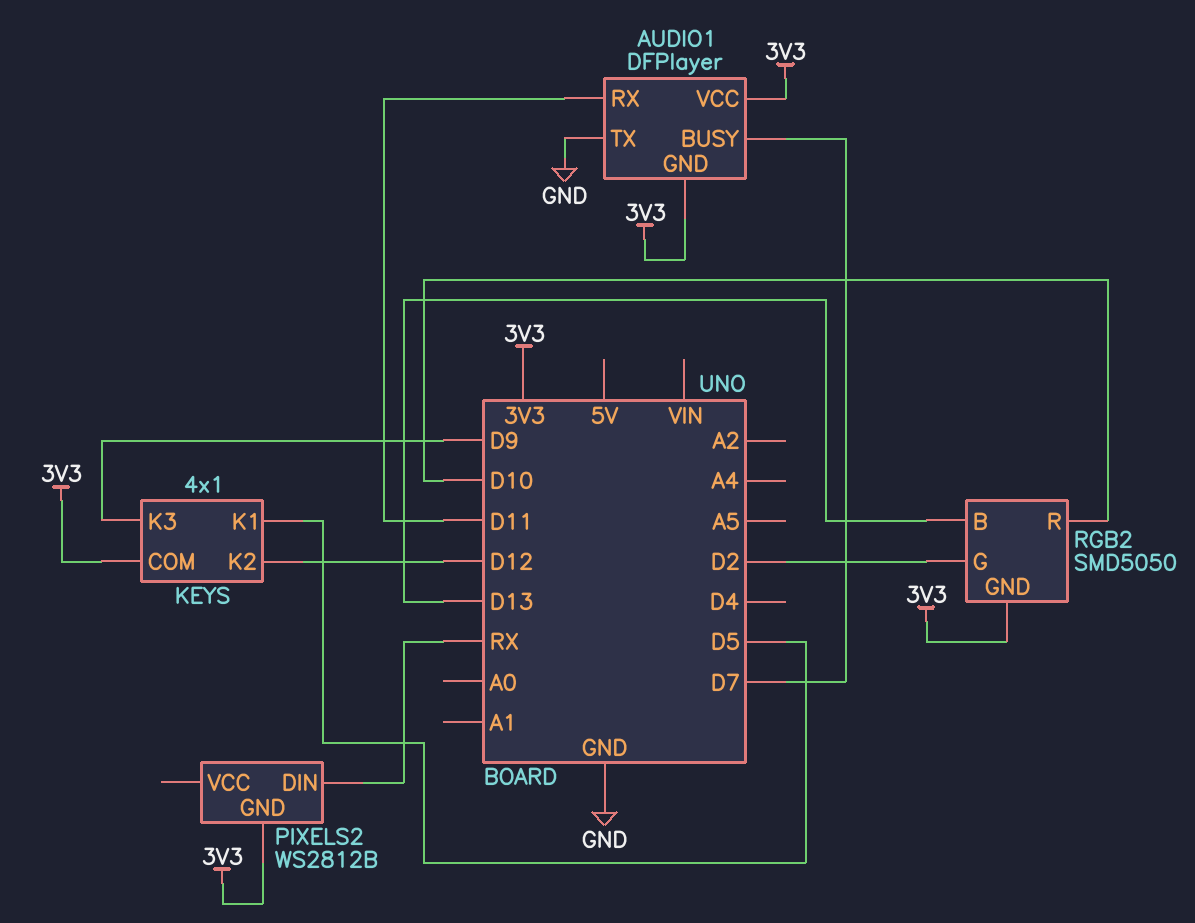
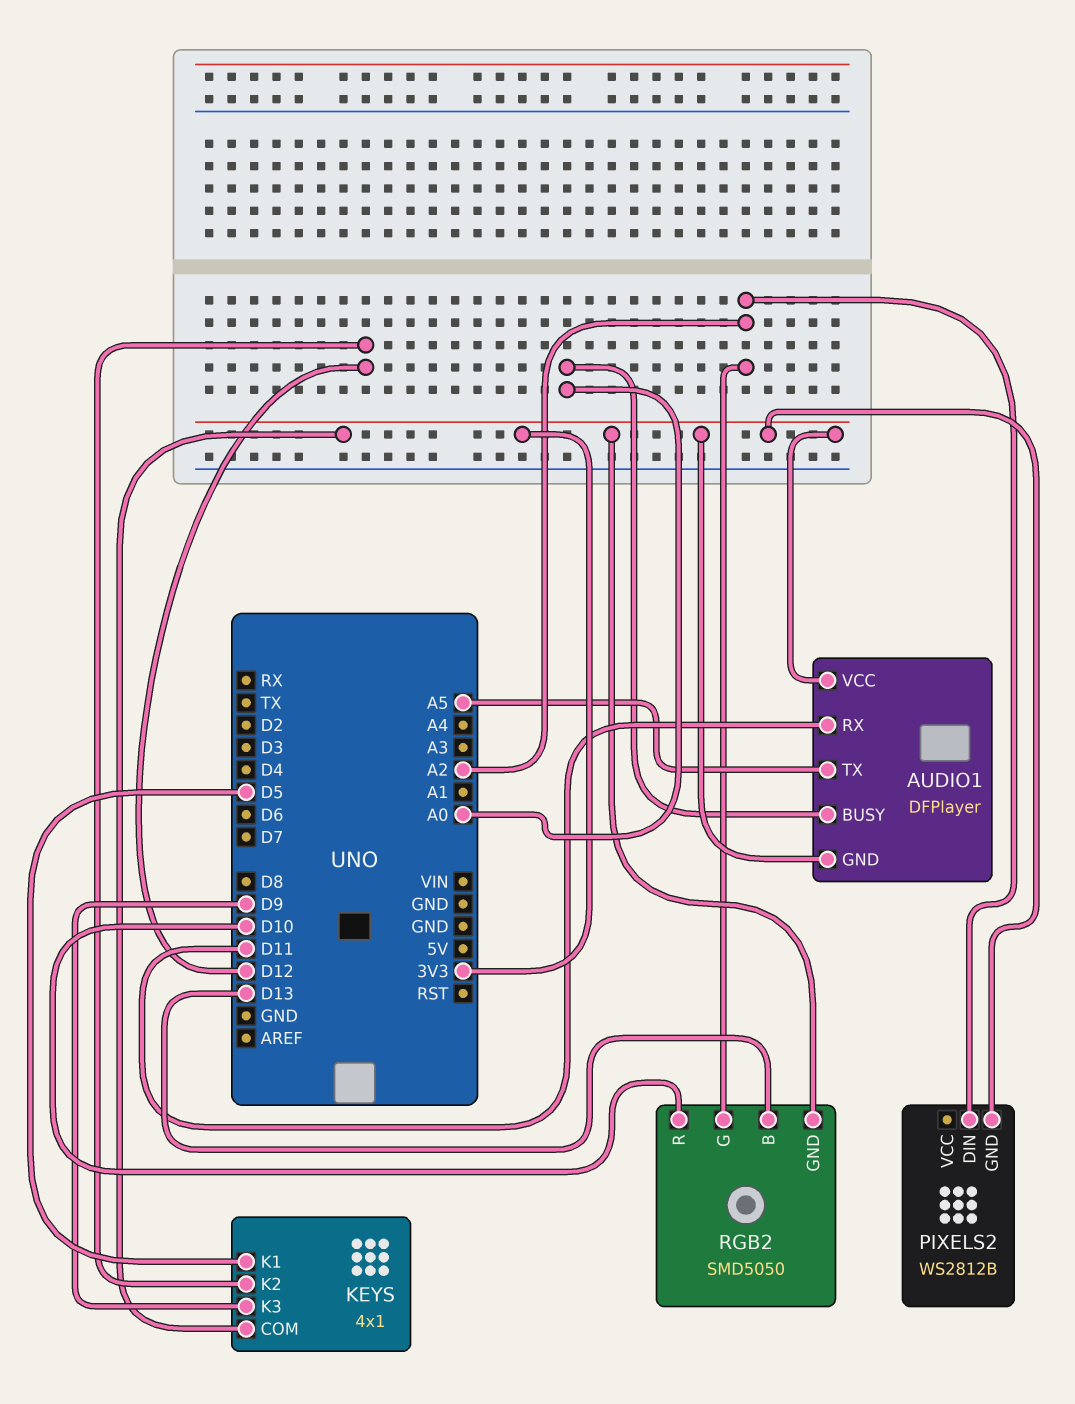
AUDIO1 pin BUSY: D7 -> A0
AUDIO1 pin TX: GND -> A5
PIXELS2 pin DIN: RX -> A2
RGB2 pin G: D2 -> A2

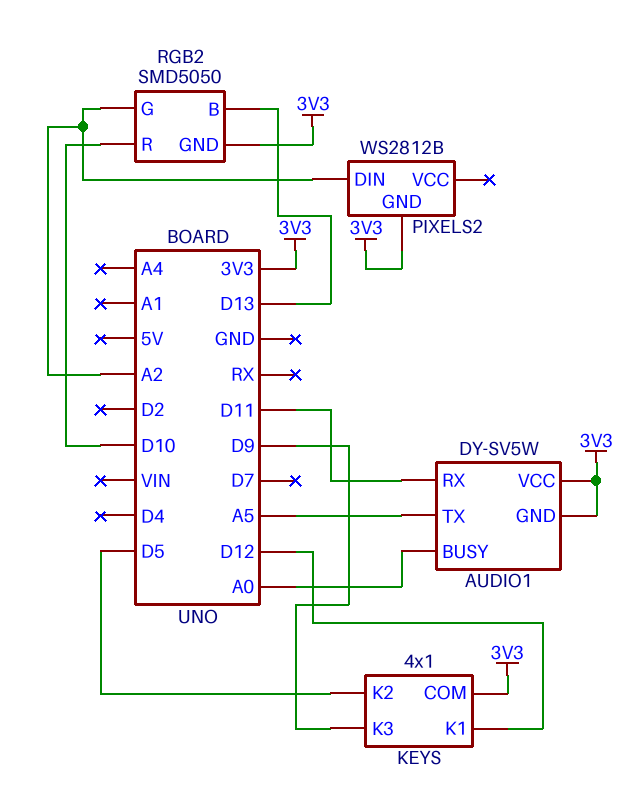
AUDIO1: DFPlayer -> DY-SV5W
KEYS pin K1: D5 -> D12
KEYS pin K2: D12 -> D5

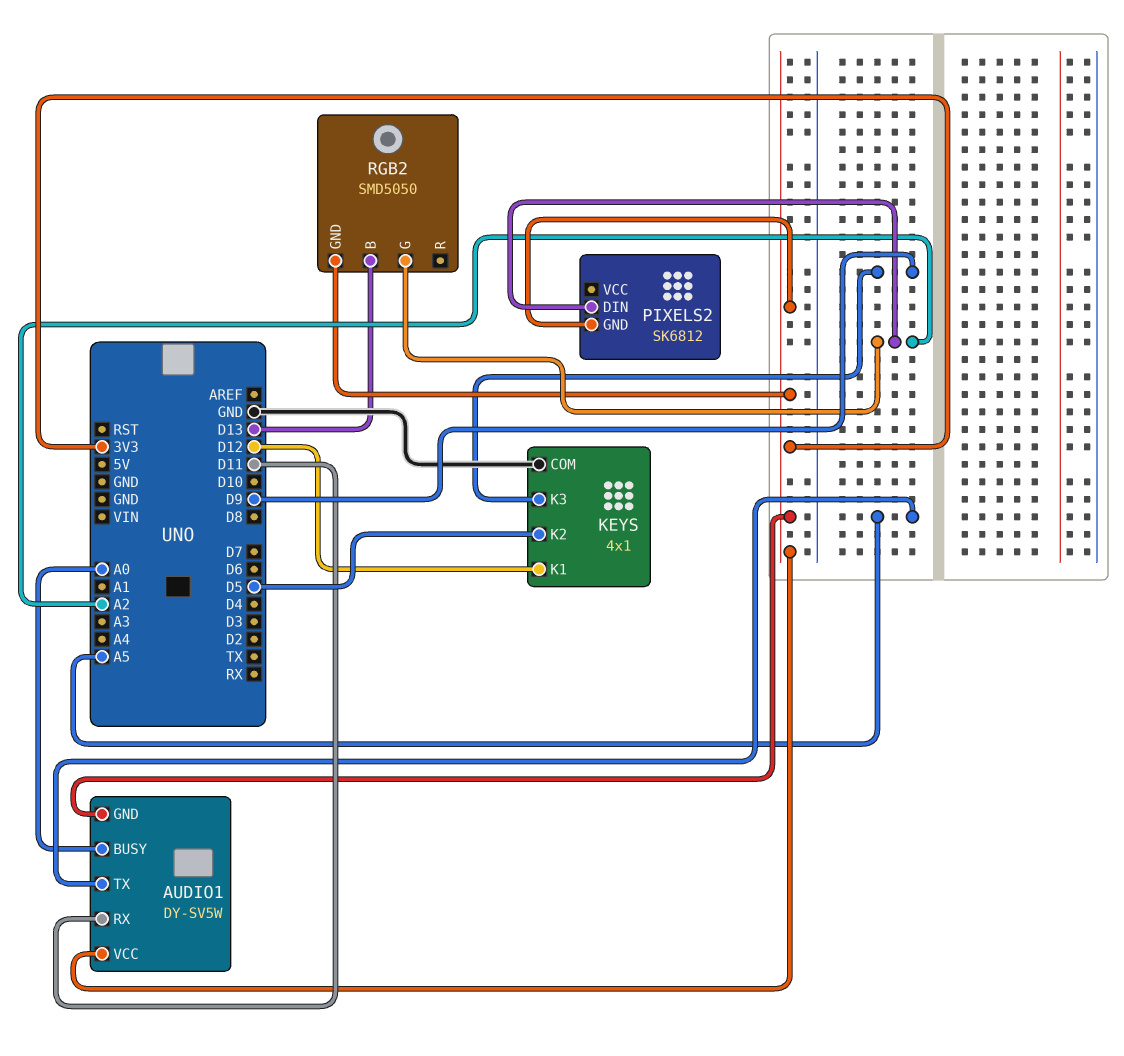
KEYS pin COM: 3V3 -> GND
PIXELS2: WS2812B -> SK6812
RGB2 pin R: D10 -> none

